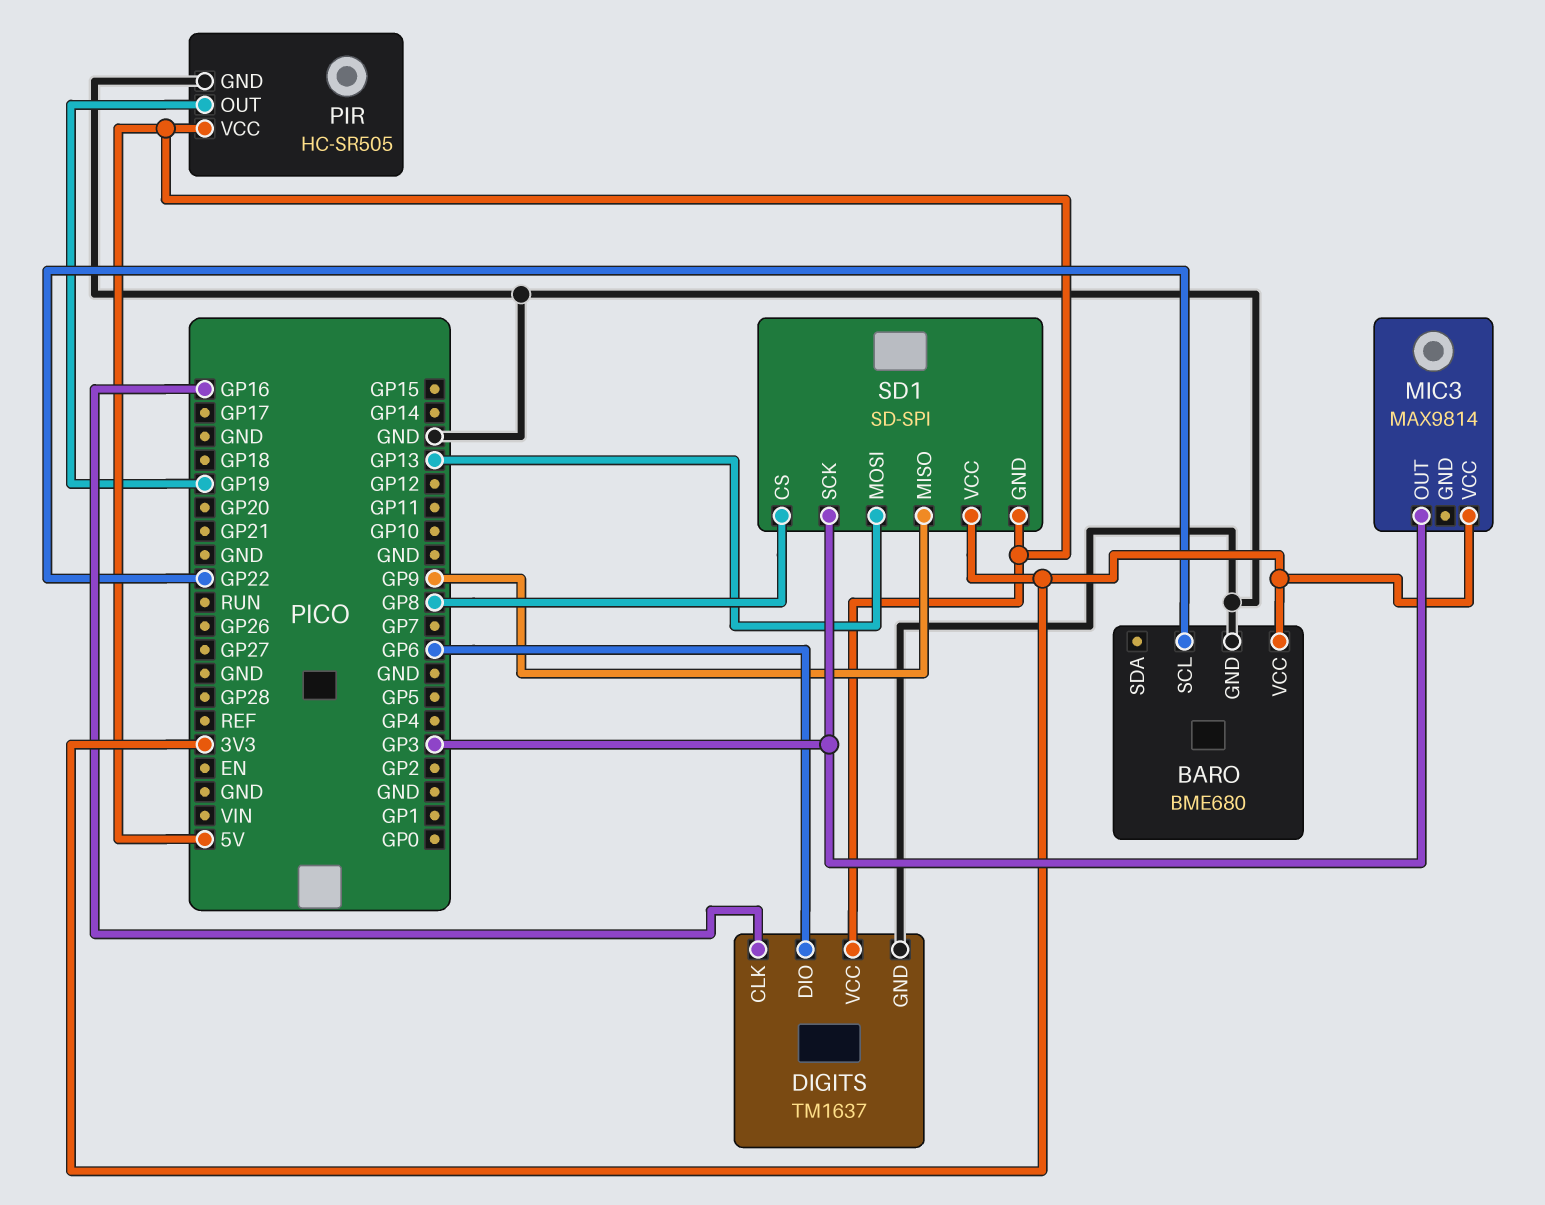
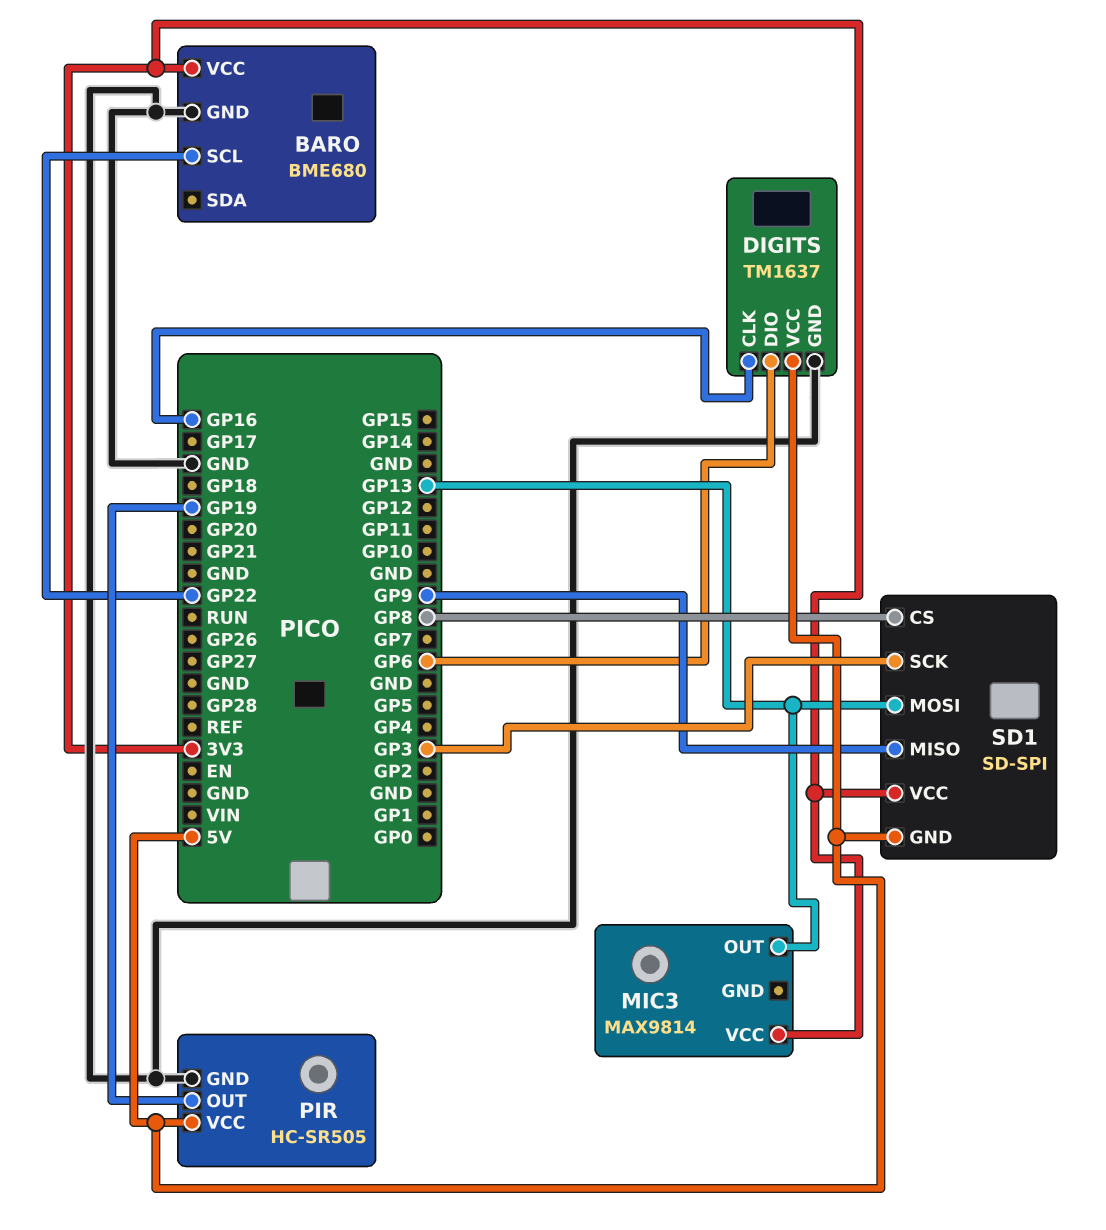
MIC3 pin OUT: GP3 -> GP13

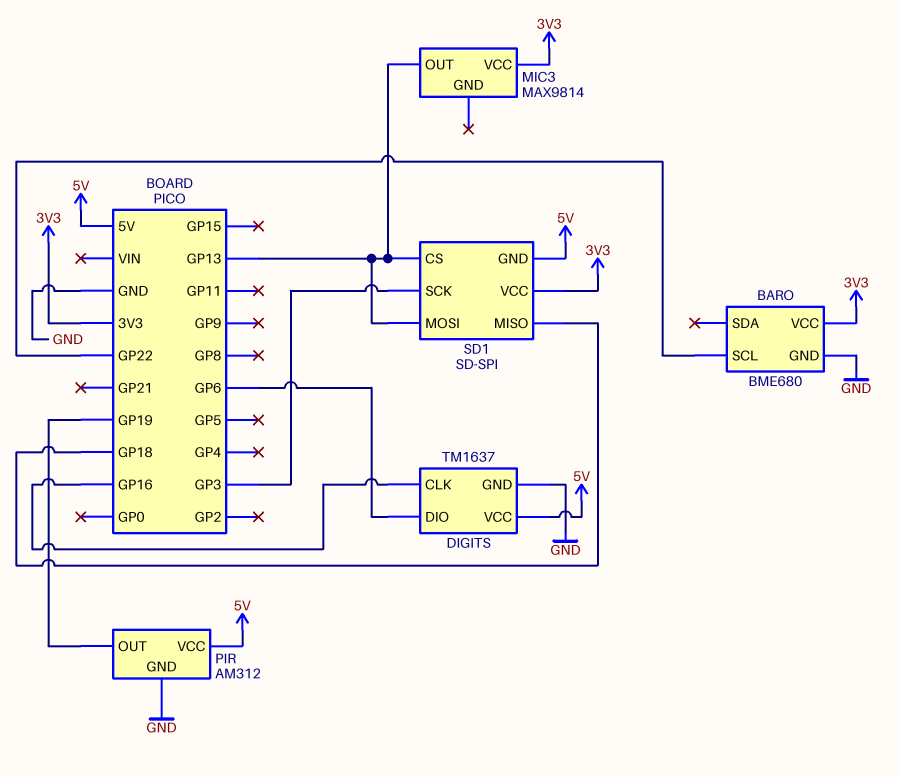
PIR: HC-SR505 -> AM312
SD1 pin CS: GP8 -> GP13
SD1 pin MISO: GP9 -> GP18

